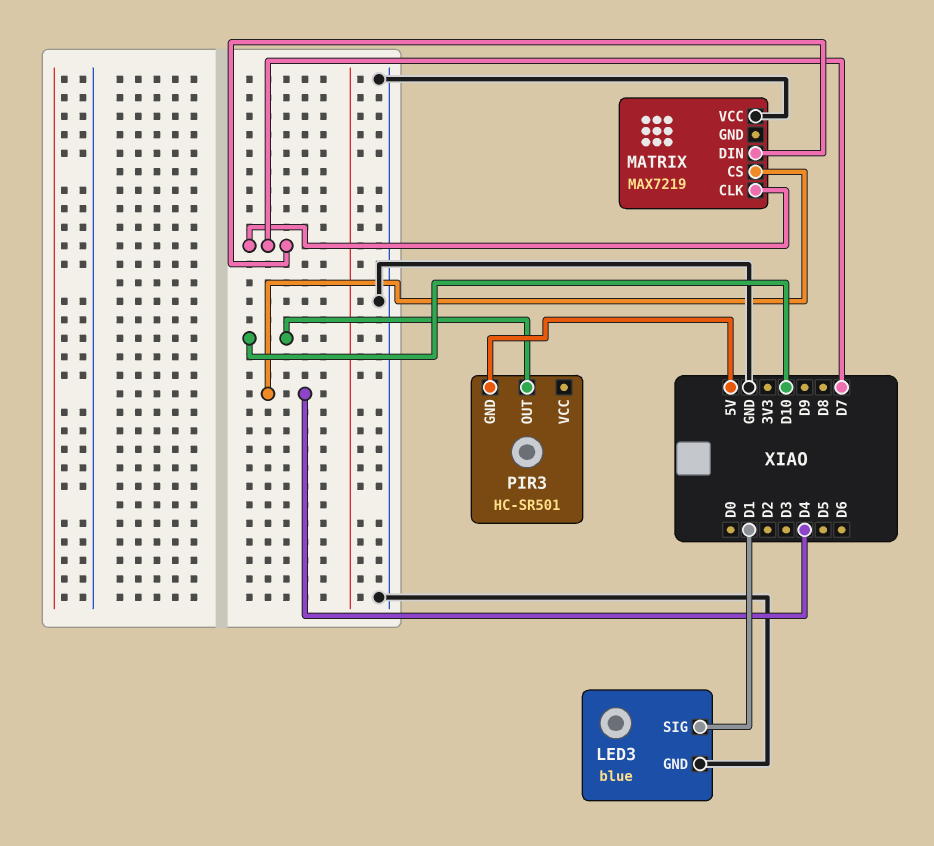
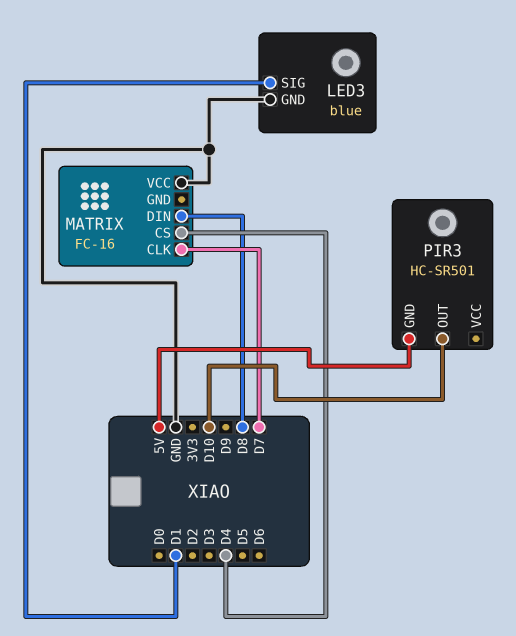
MATRIX: MAX7219 -> FC-16
MATRIX pin DIN: D7 -> D8

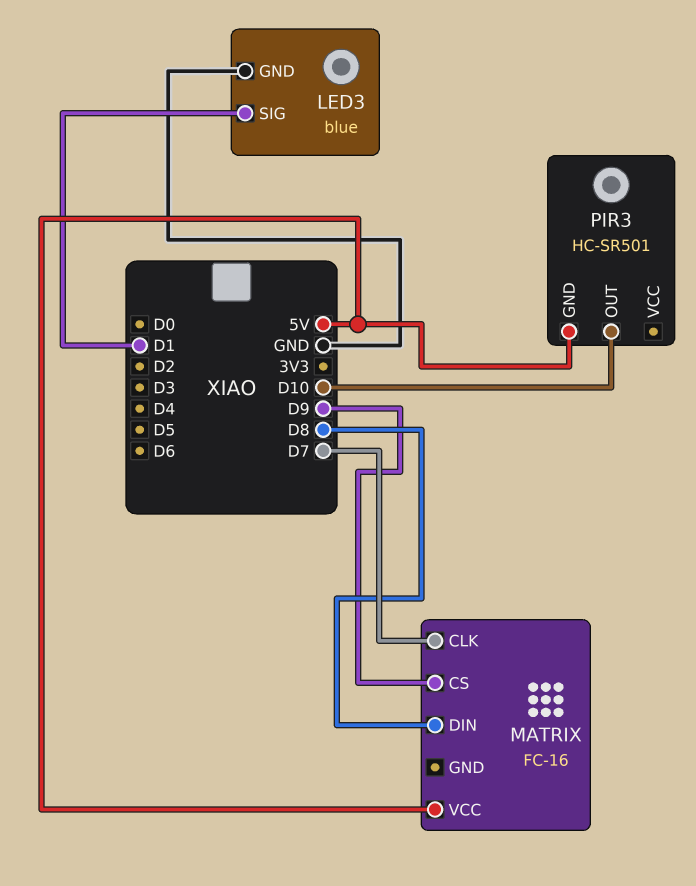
MATRIX pin CS: D4 -> D9
MATRIX pin VCC: GND -> 5V

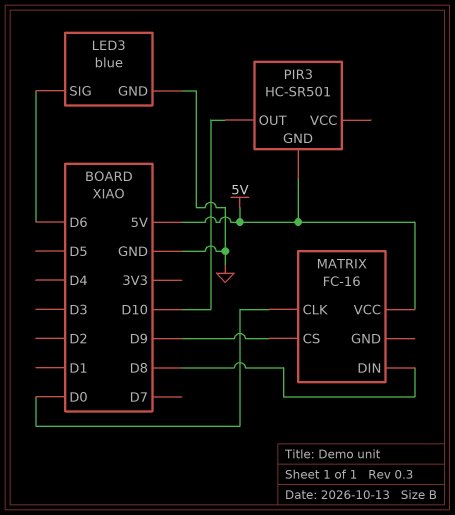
LED3 pin SIG: D1 -> D6
MATRIX pin CLK: D7 -> D0

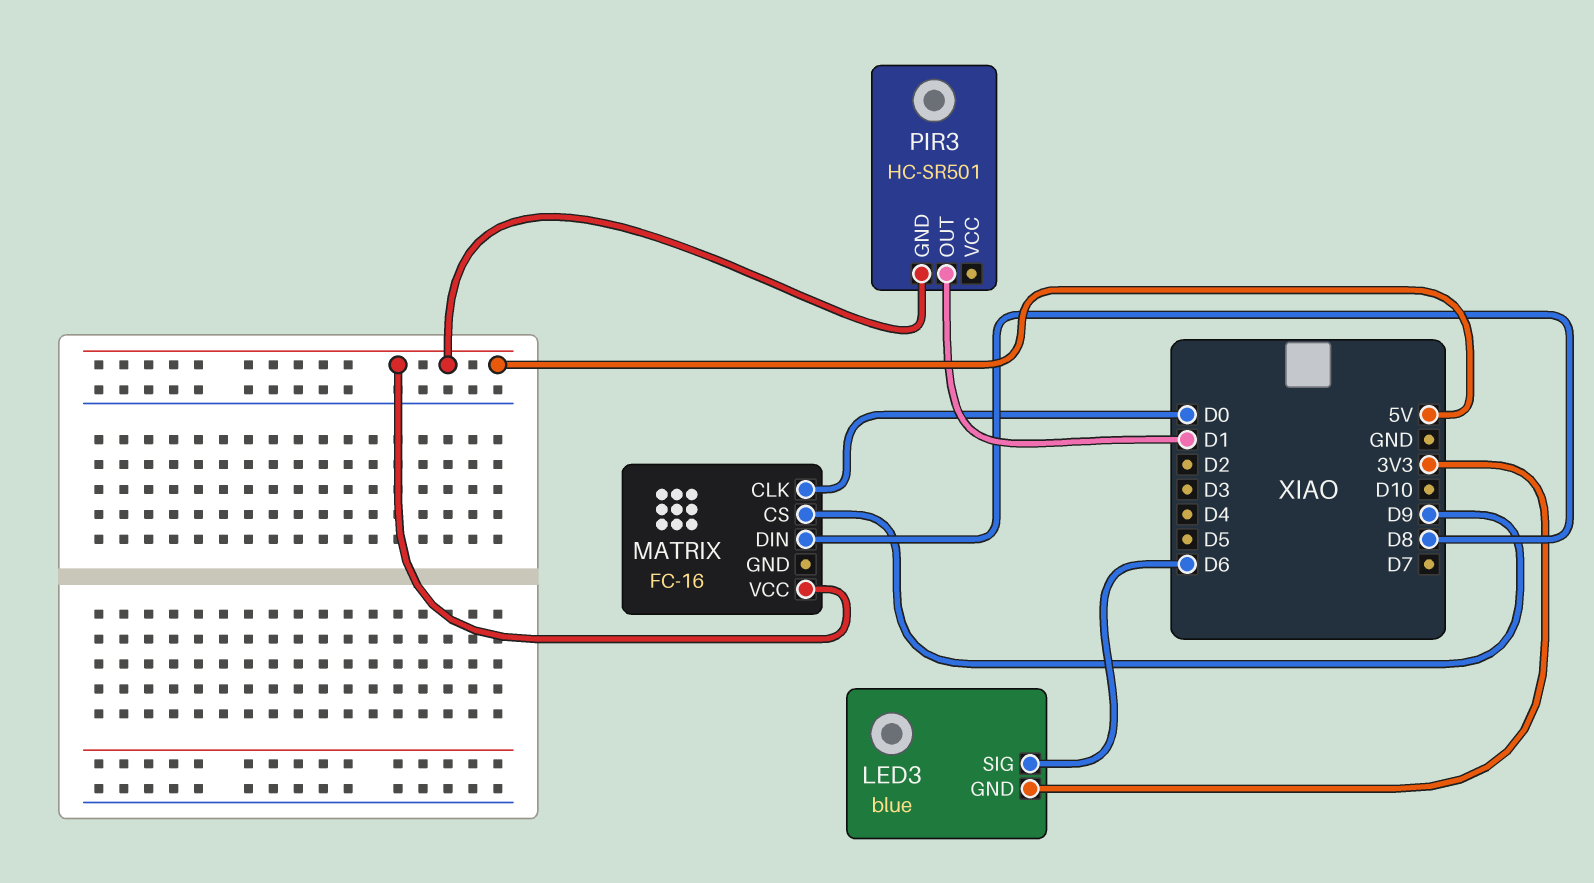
LED3 pin GND: GND -> 3V3
PIR3 pin OUT: D10 -> D1

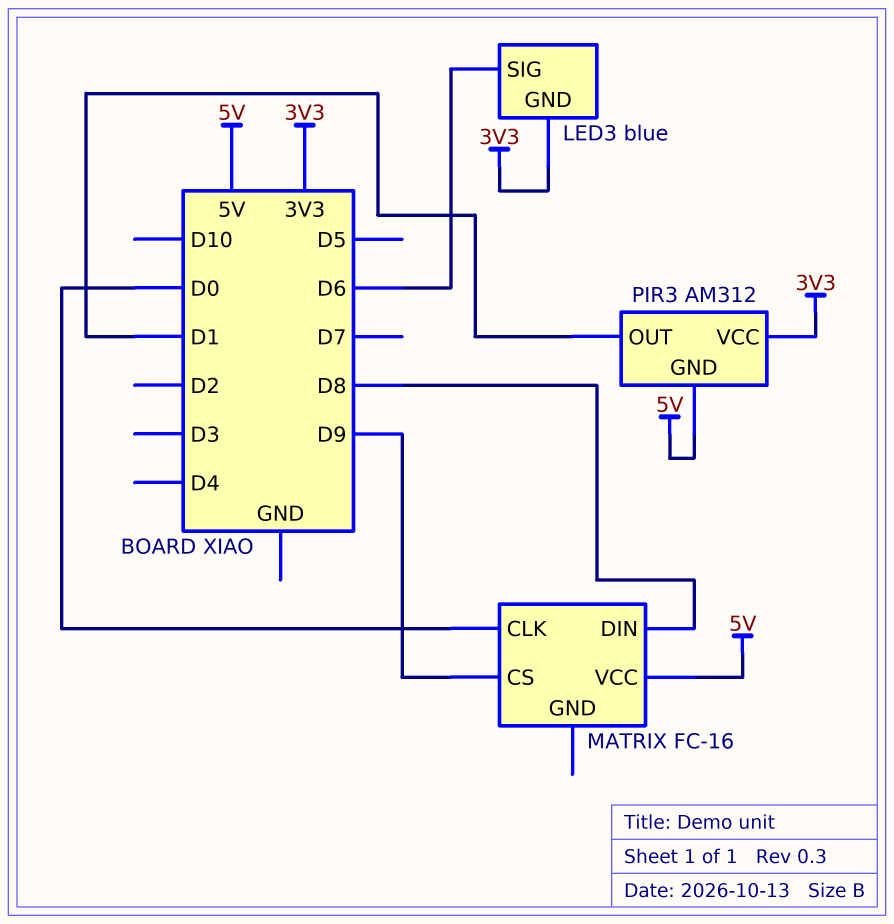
PIR3: HC-SR501 -> AM312
PIR3 pin VCC: none -> 3V3

